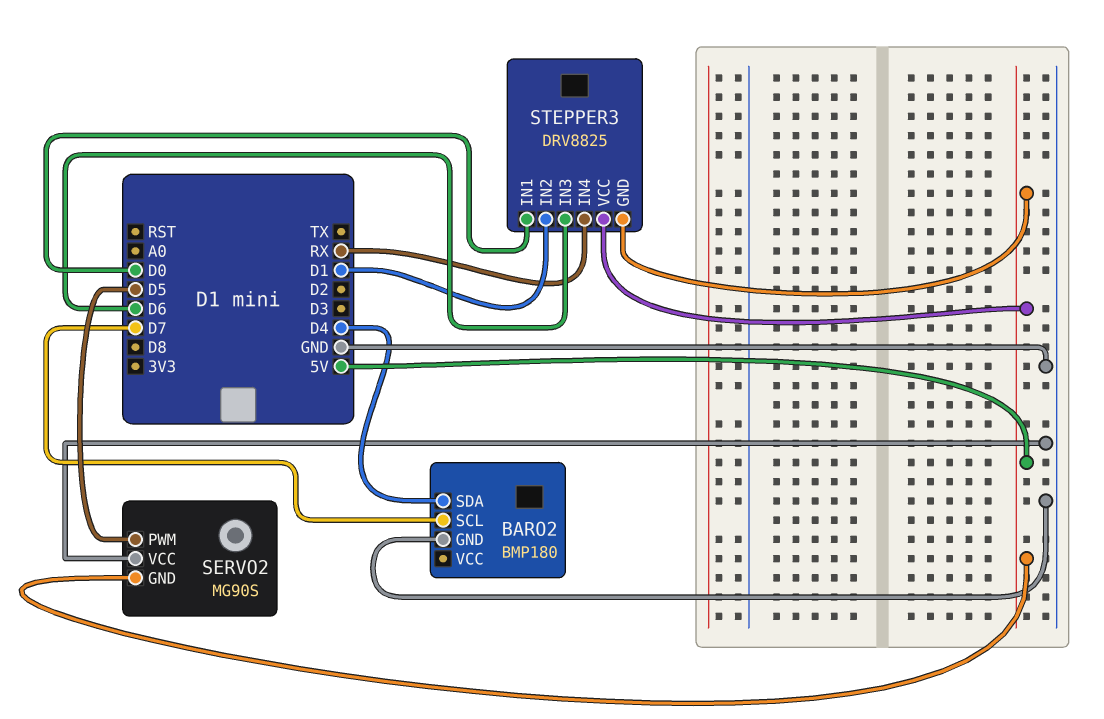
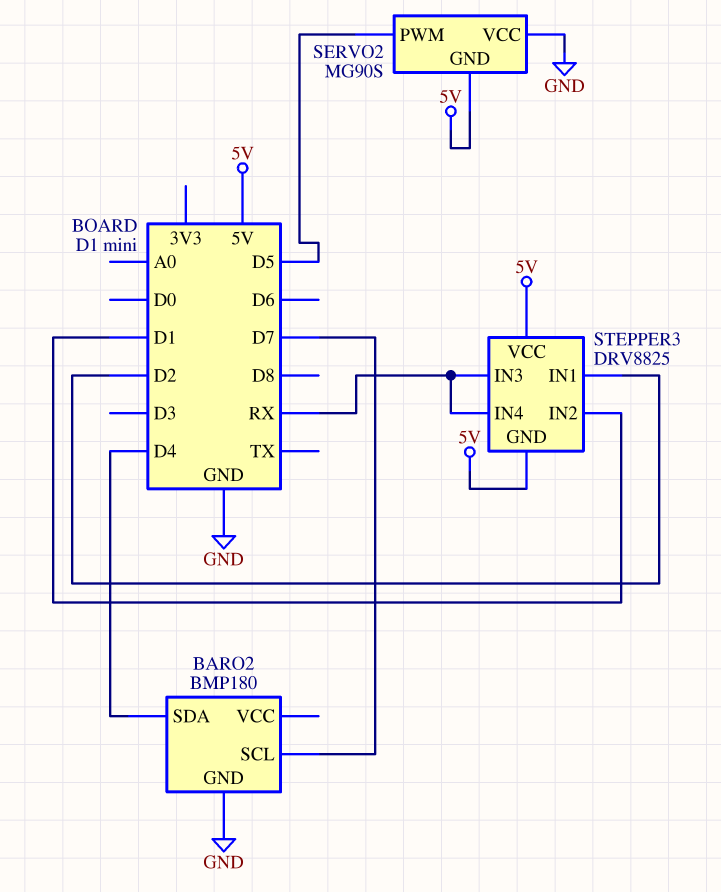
STEPPER3 pin IN1: D0 -> D2
STEPPER3 pin IN3: D6 -> RX

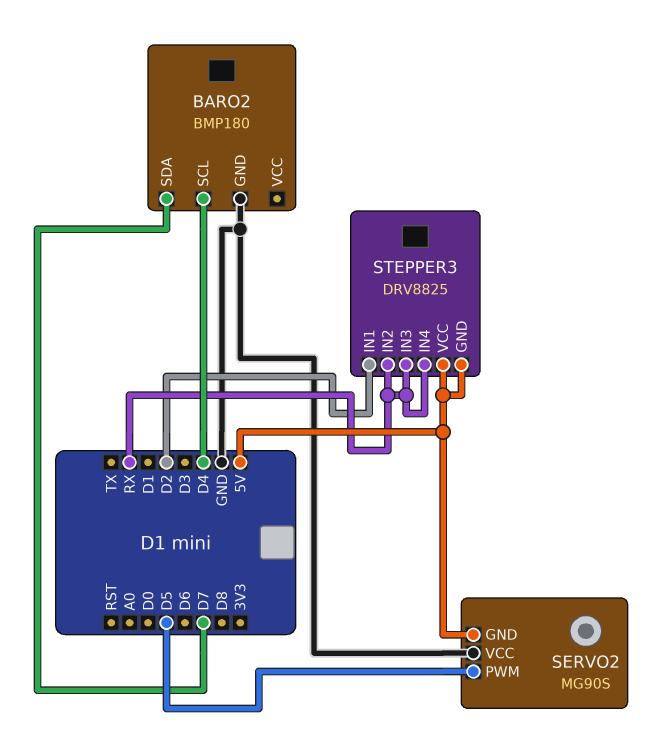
BARO2 pin SCL: D7 -> D4
BARO2 pin SDA: D4 -> D7
STEPPER3 pin IN2: D1 -> RX

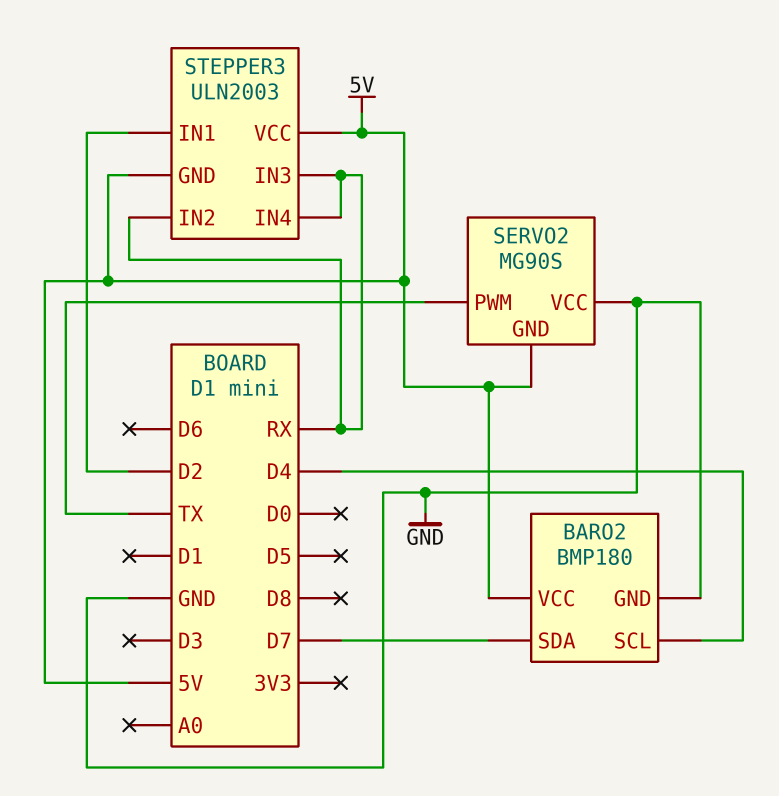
BARO2 pin VCC: none -> 5V
SERVO2 pin PWM: D5 -> TX
STEPPER3: DRV8825 -> ULN2003

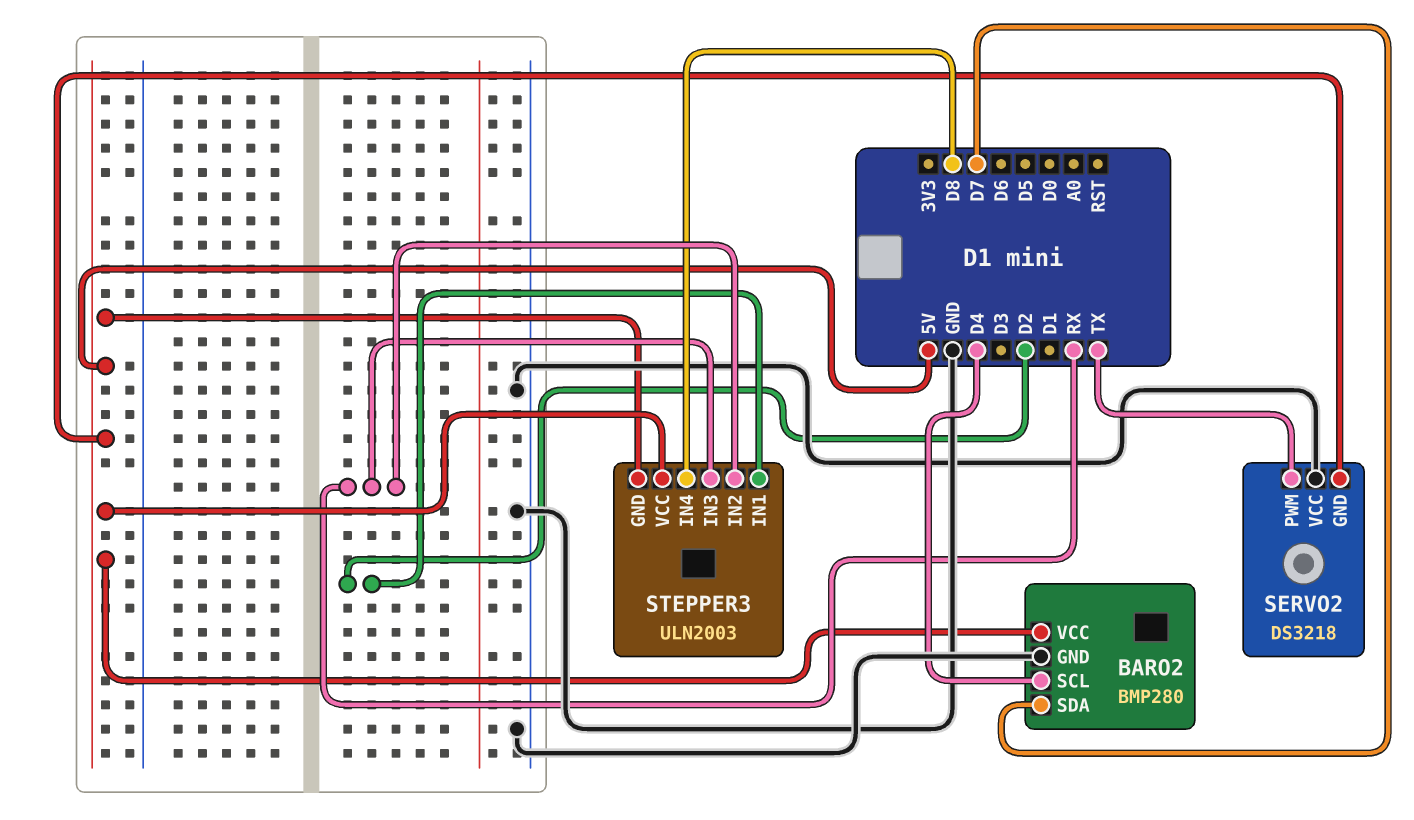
BARO2: BMP180 -> BMP280
SERVO2: MG90S -> DS3218
STEPPER3 pin IN4: RX -> D8

